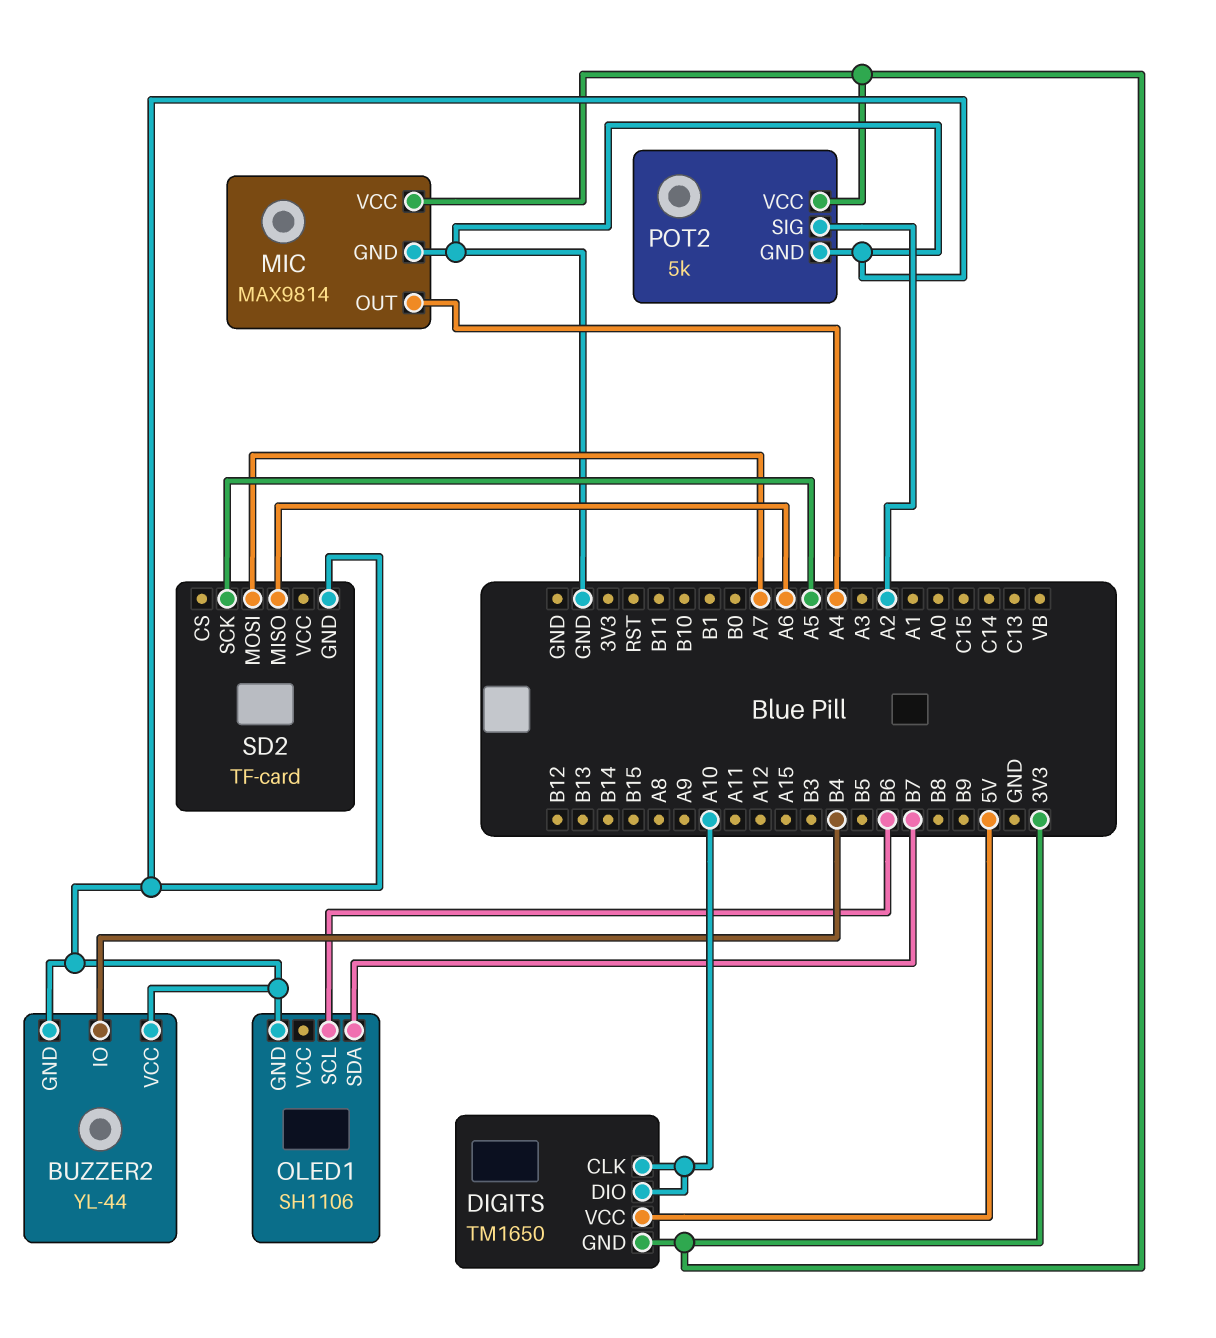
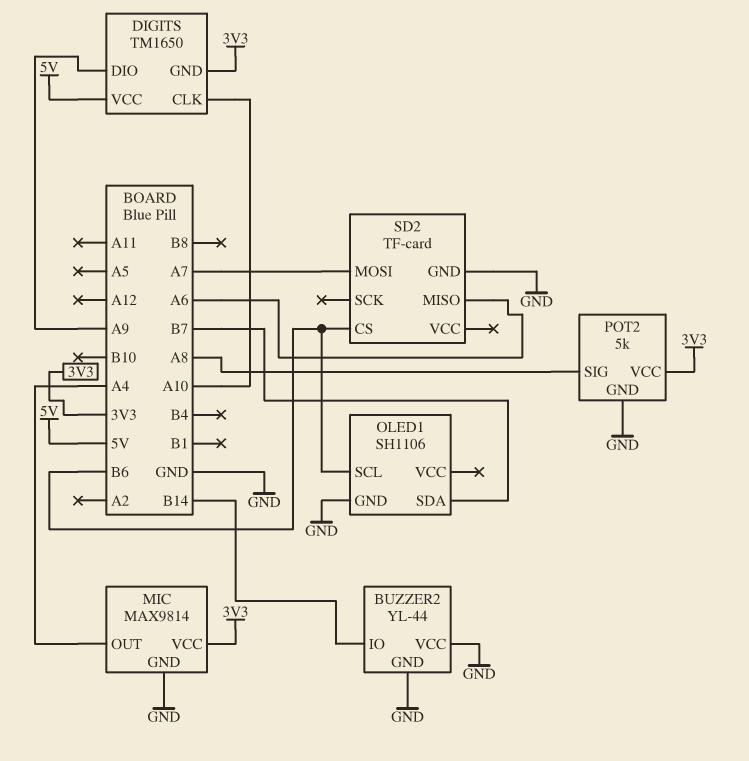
BUZZER2 pin IO: B4 -> B14
DIGITS pin DIO: A10 -> A9
POT2 pin SIG: A2 -> A8
SD2 pin CS: none -> B6
SD2 pin SCK: A5 -> none

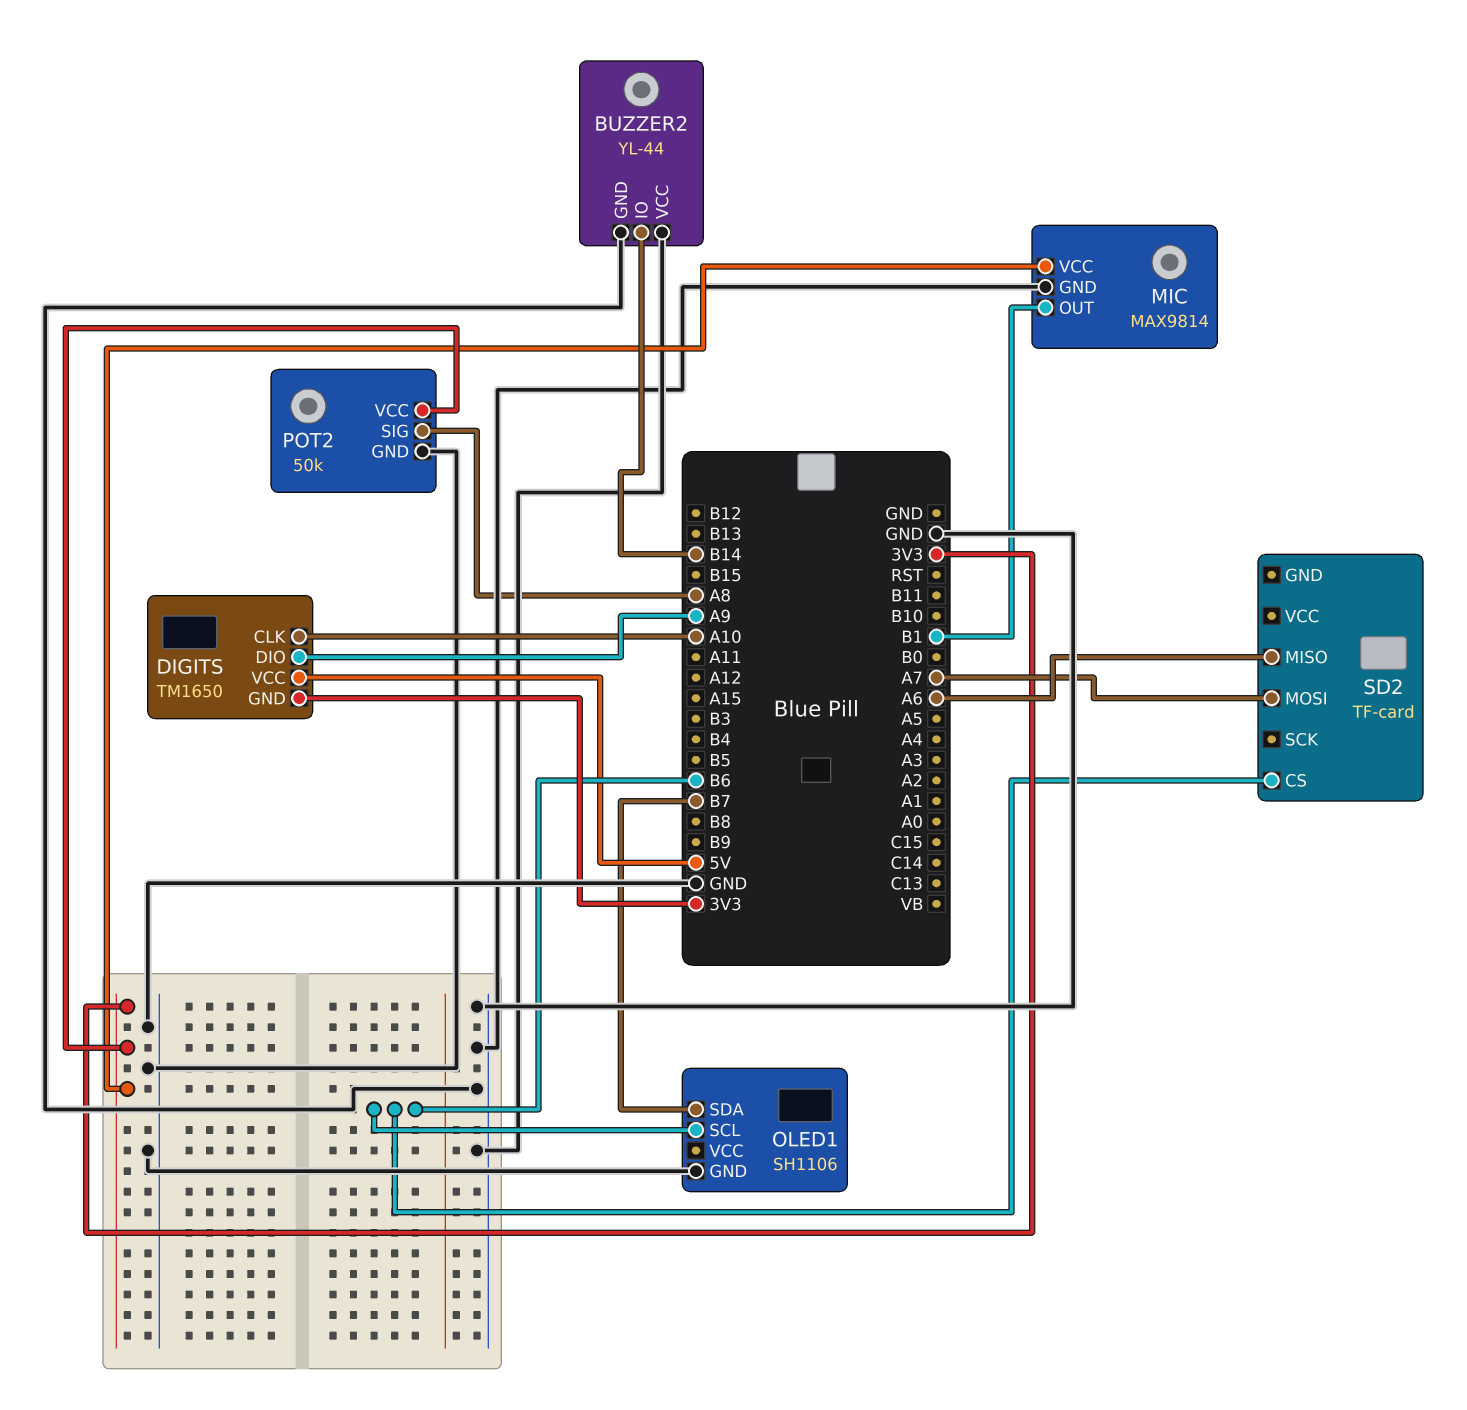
MIC pin OUT: A4 -> B1
POT2: 5k -> 50k
SD2 pin GND: GND -> none

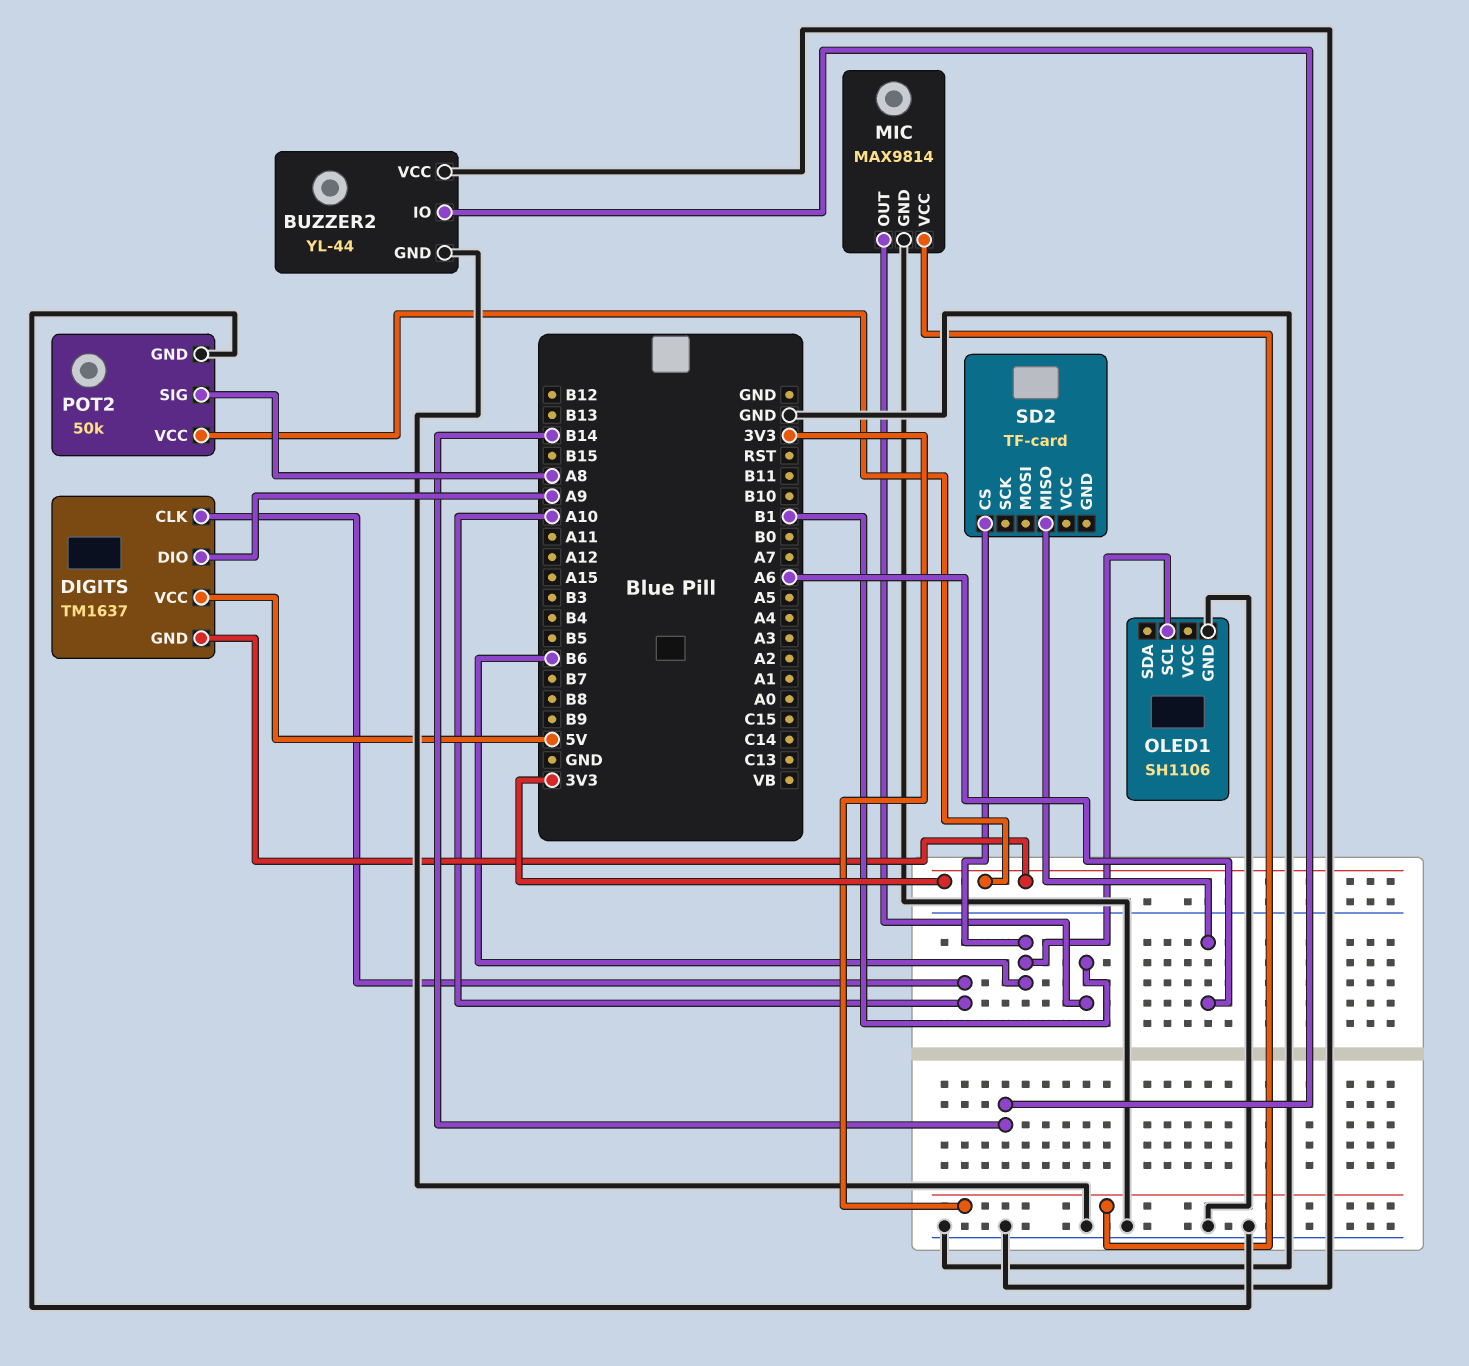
DIGITS: TM1650 -> TM1637
OLED1 pin SDA: B7 -> none
SD2 pin MOSI: A7 -> none

